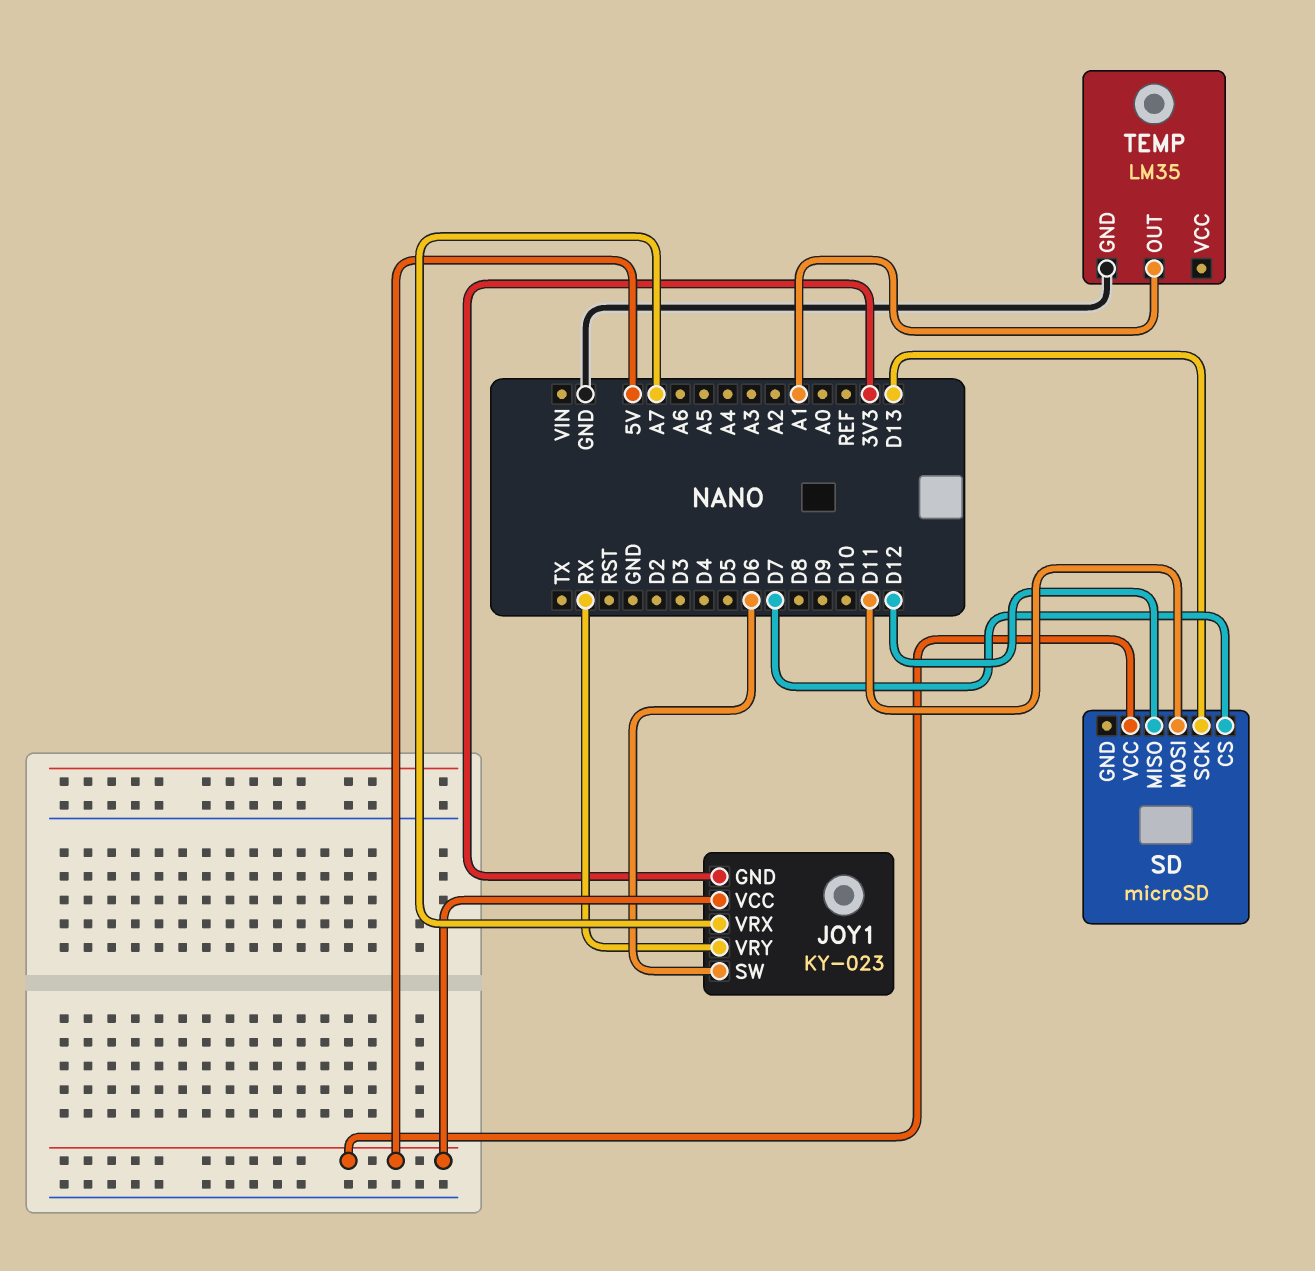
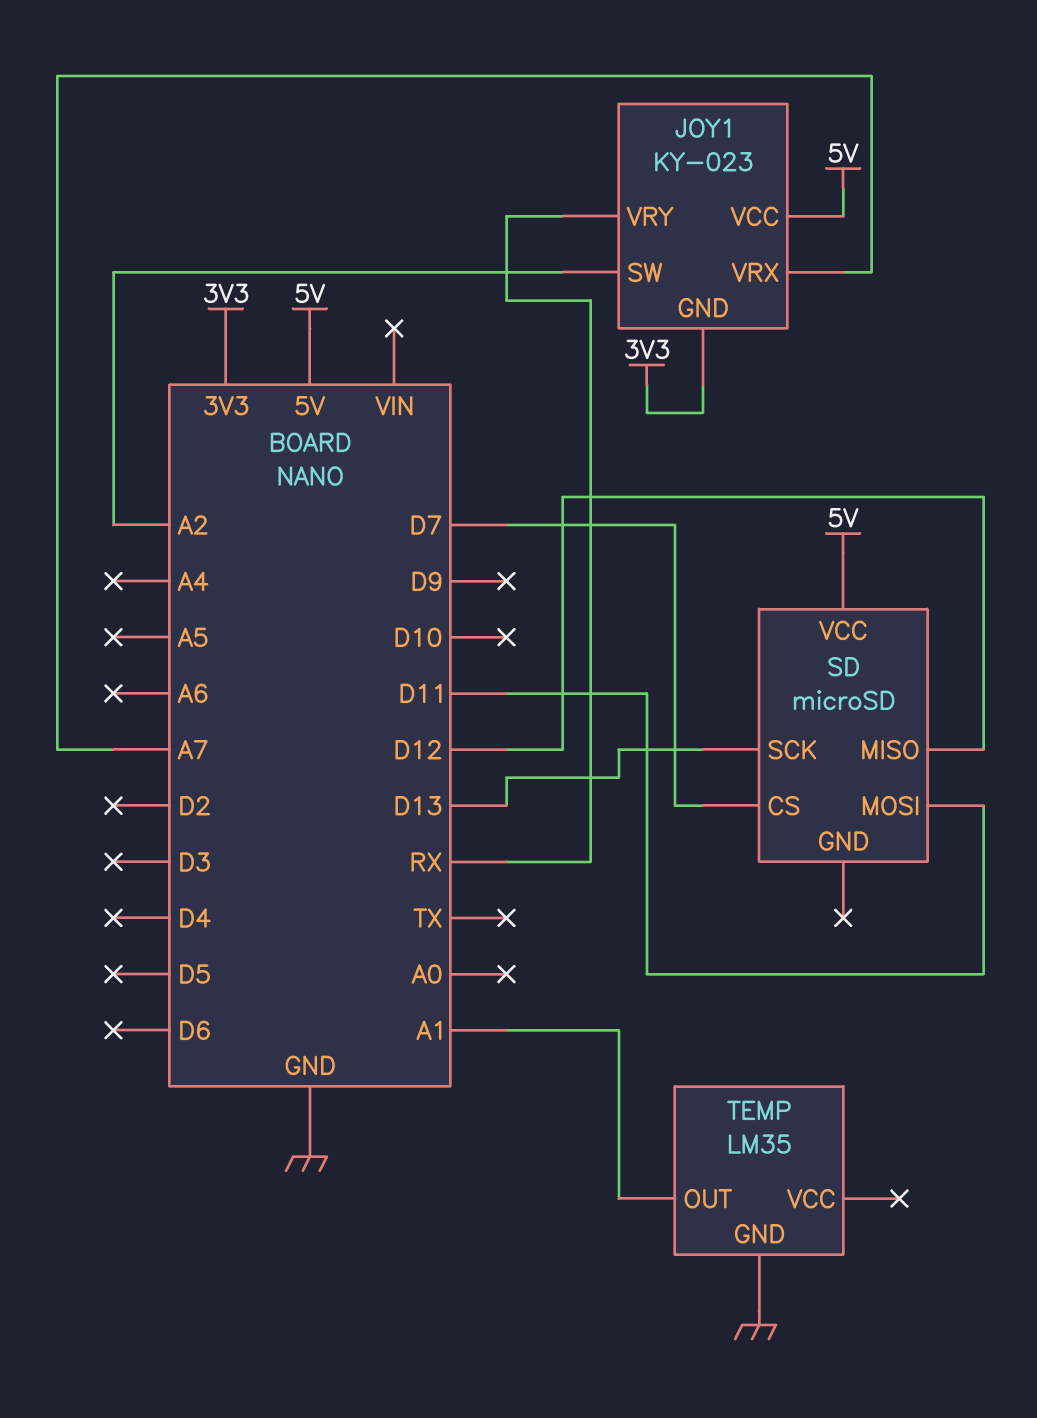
JOY1 pin SW: D6 -> A2

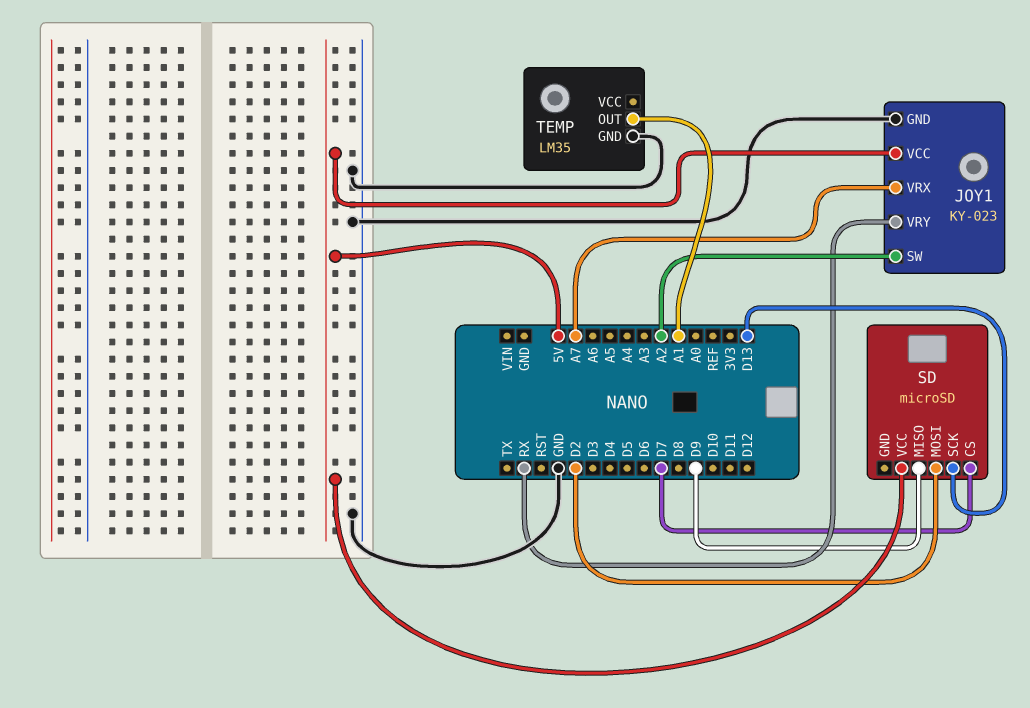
JOY1 pin GND: 3V3 -> GND
SD pin MISO: D12 -> D9
SD pin MOSI: D11 -> D2

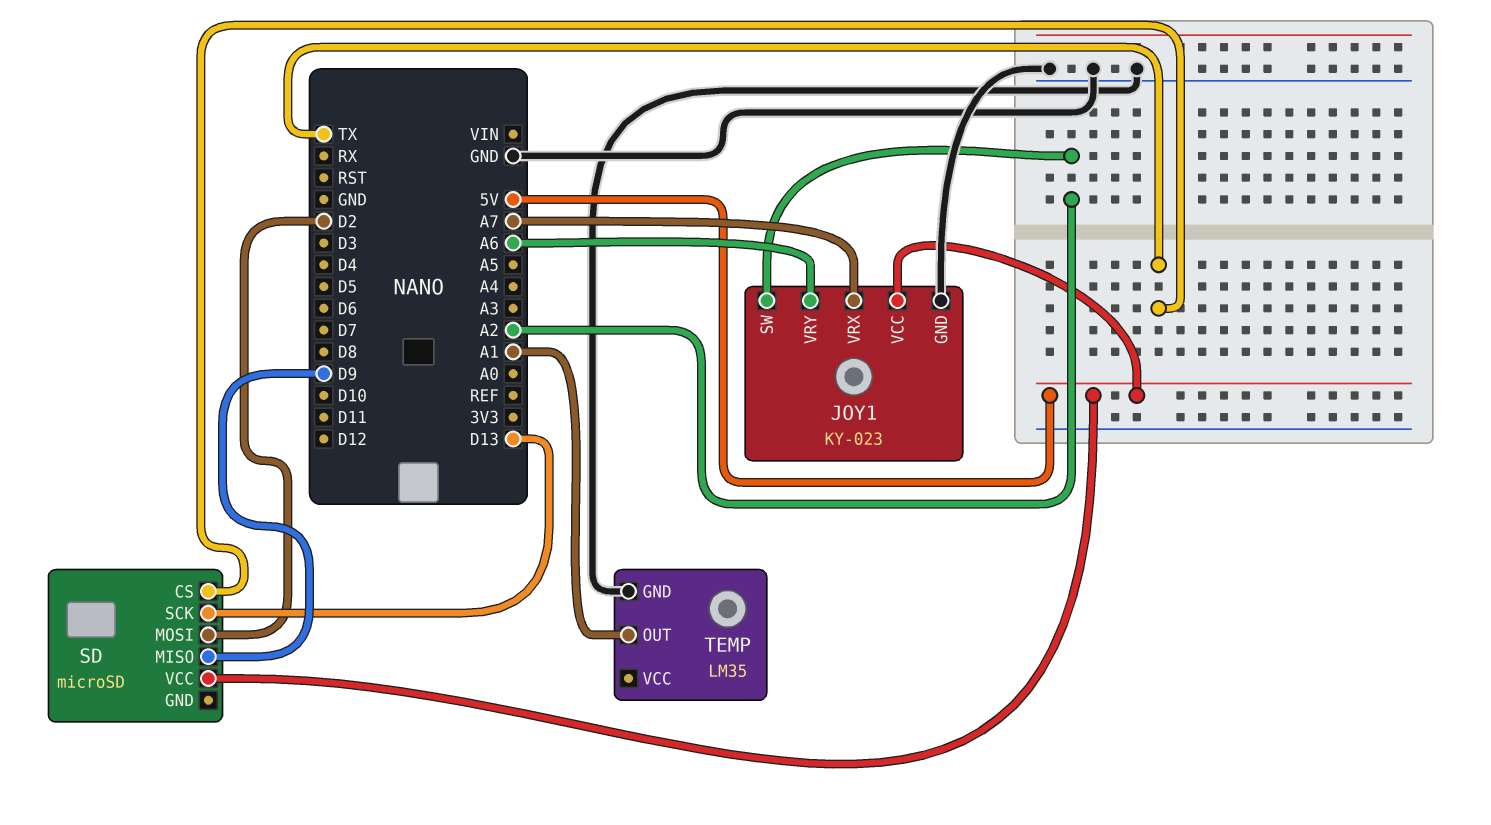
JOY1 pin VRY: RX -> A6
SD pin CS: D7 -> TX

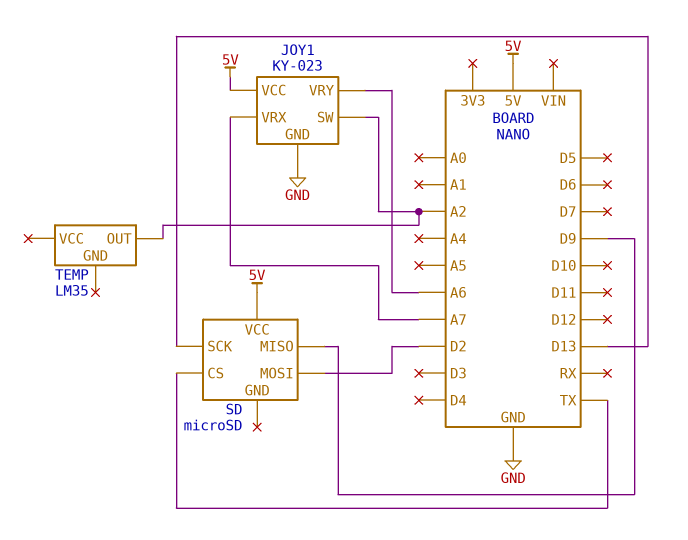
TEMP pin GND: GND -> none
TEMP pin OUT: A1 -> A2

